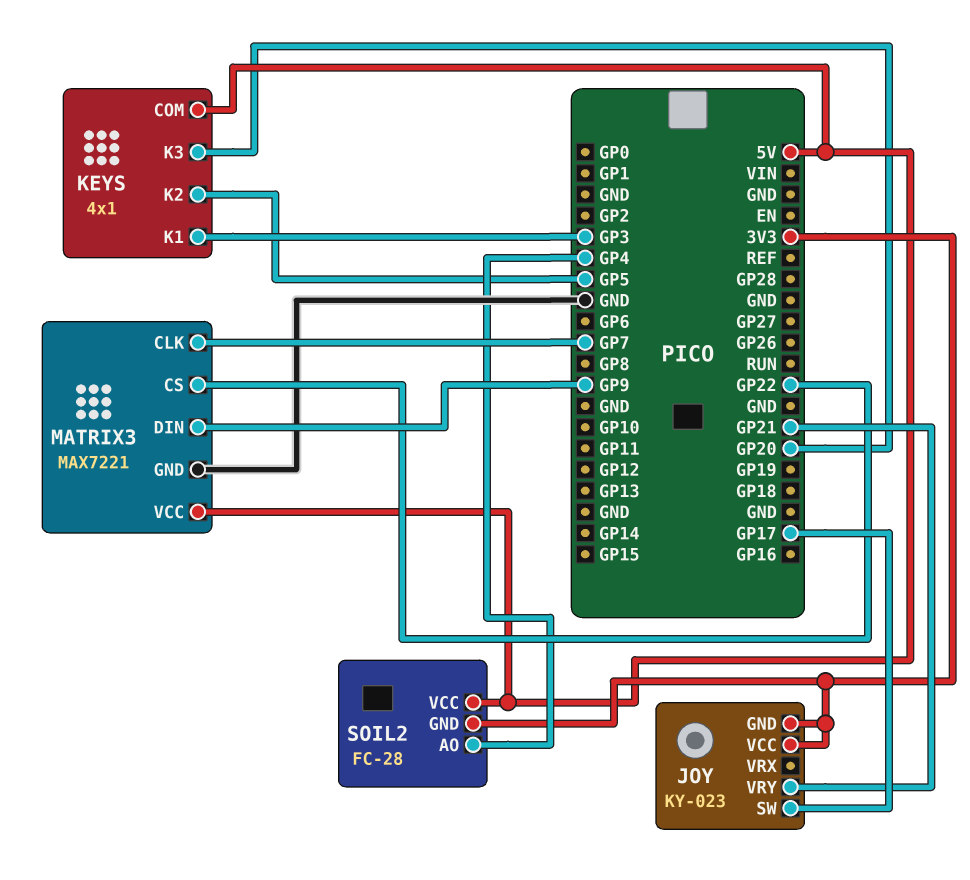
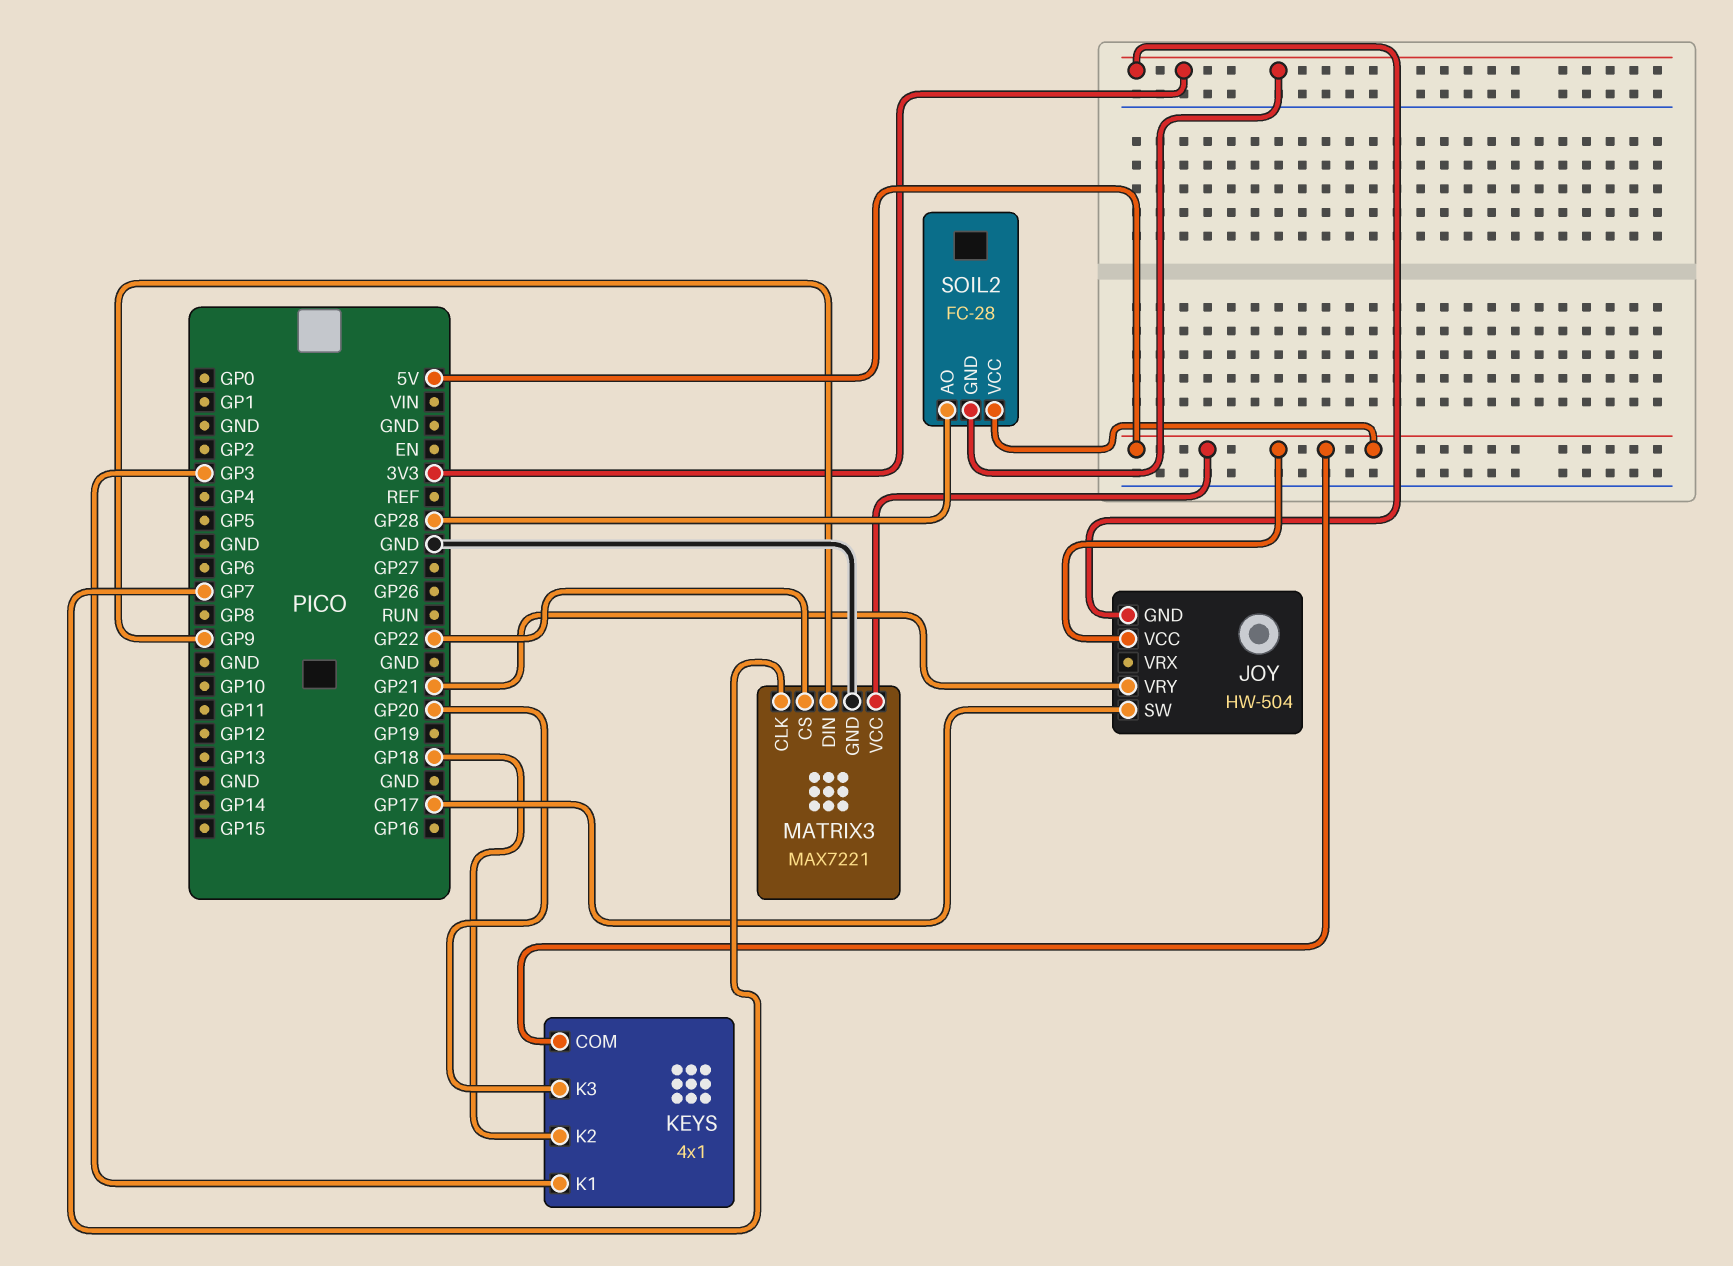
JOY: KY-023 -> HW-504
JOY pin VCC: 3V3 -> 5V
KEYS pin K2: GP5 -> GP18
SOIL2 pin AO: GP4 -> GP28

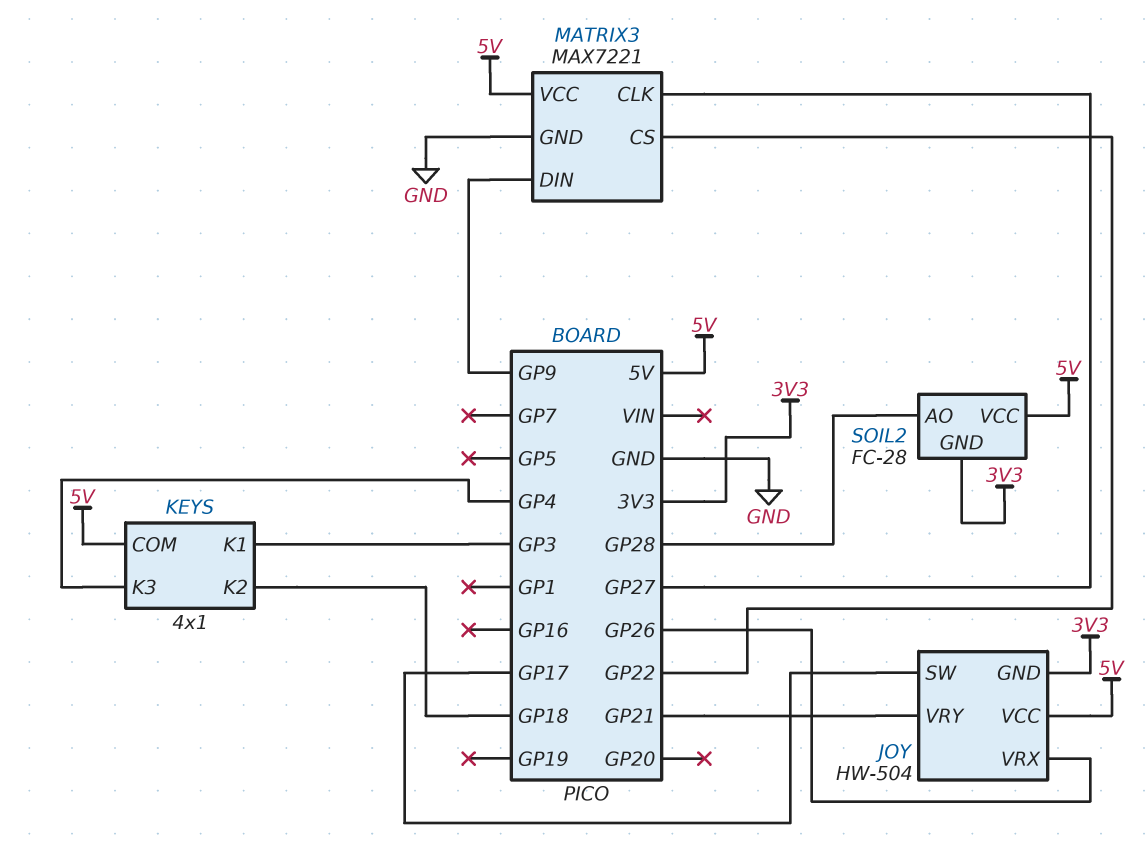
JOY pin VRX: none -> GP26
KEYS pin K3: GP20 -> GP4
MATRIX3 pin CLK: GP7 -> GP27

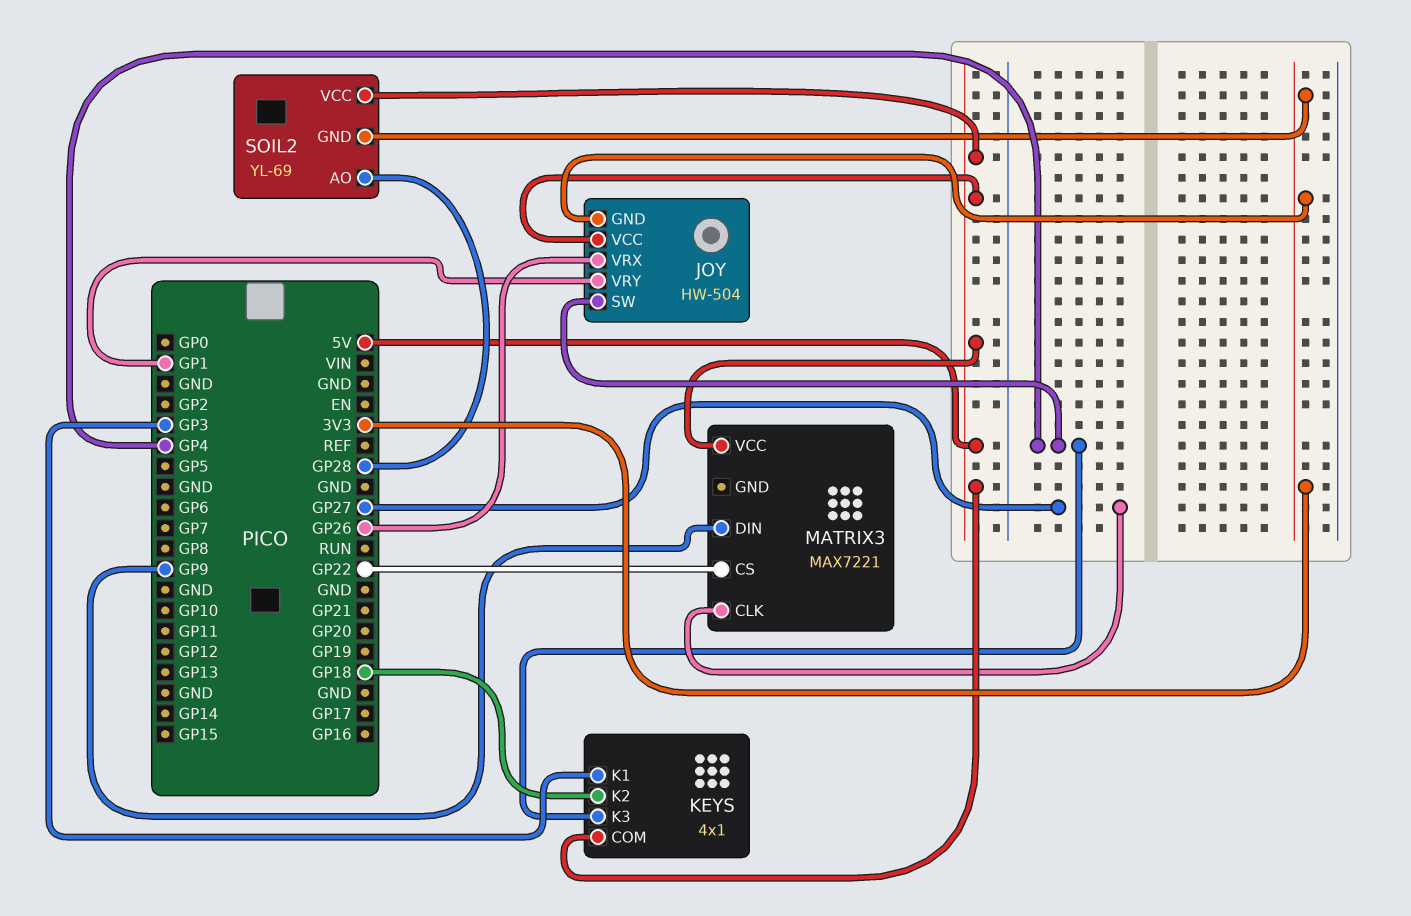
JOY pin SW: GP17 -> GP4
JOY pin VRY: GP21 -> GP1
MATRIX3 pin GND: GND -> none
SOIL2: FC-28 -> YL-69

